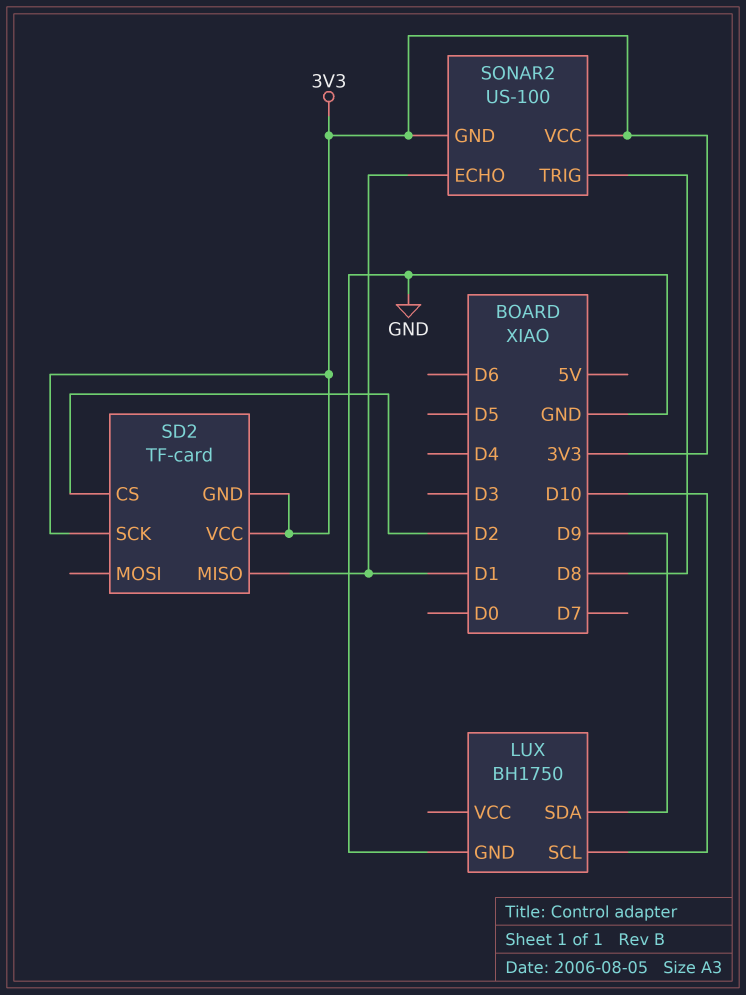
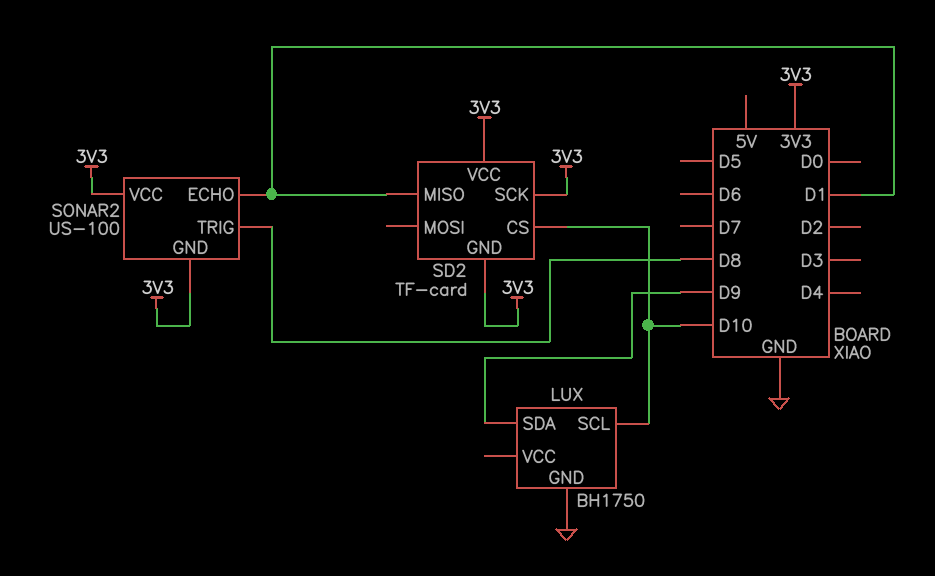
SD2 pin CS: D2 -> D10

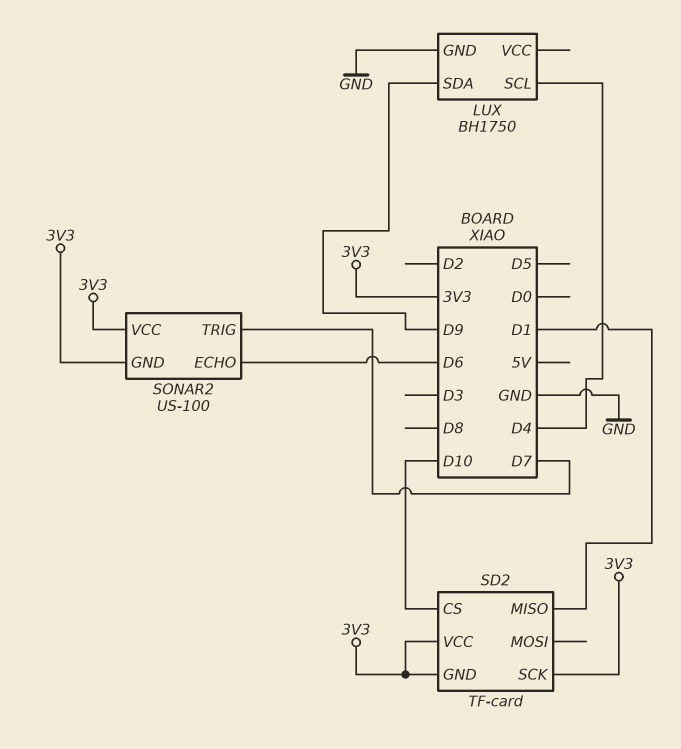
LUX pin SCL: D10 -> D4
SONAR2 pin ECHO: D1 -> D6
SONAR2 pin TRIG: D8 -> D7

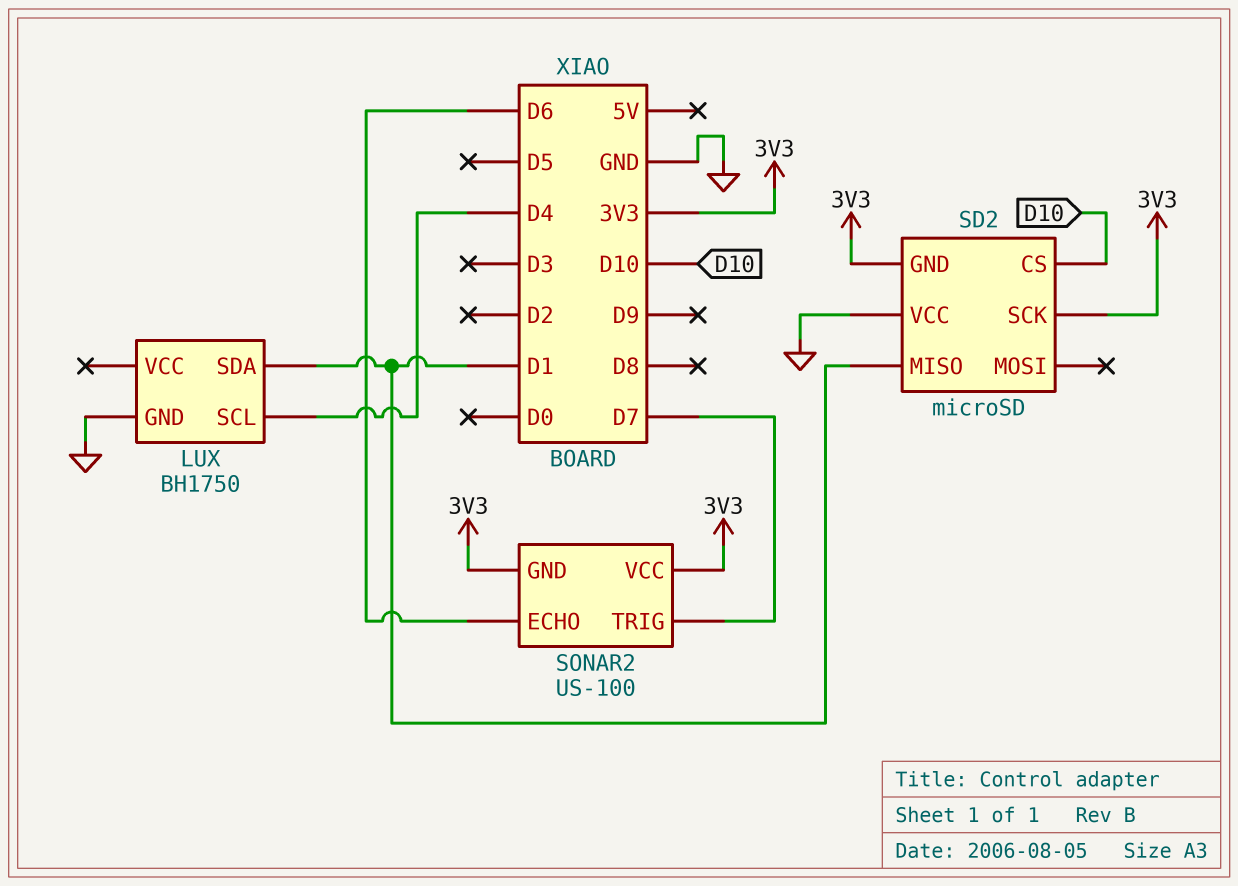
LUX pin SDA: D9 -> D1
SD2: TF-card -> microSD
SD2 pin VCC: 3V3 -> GND

